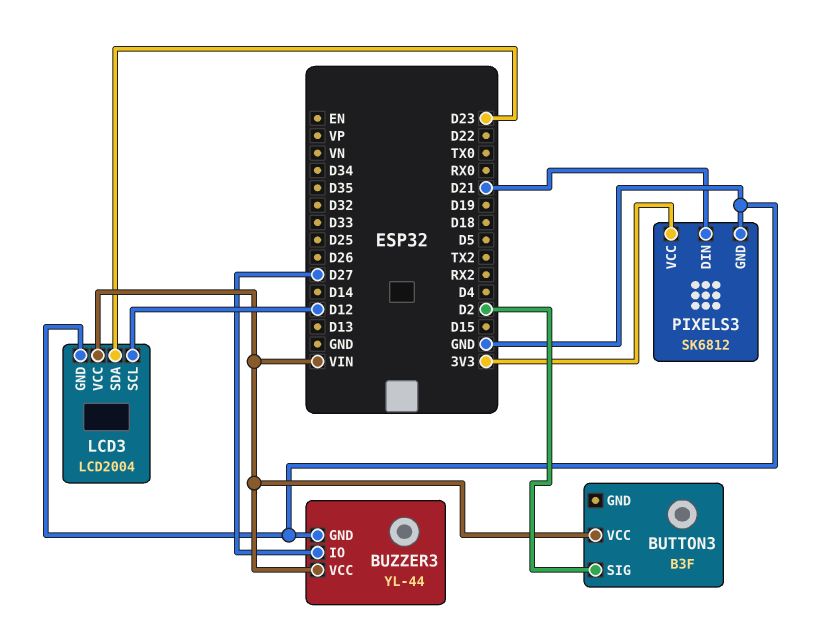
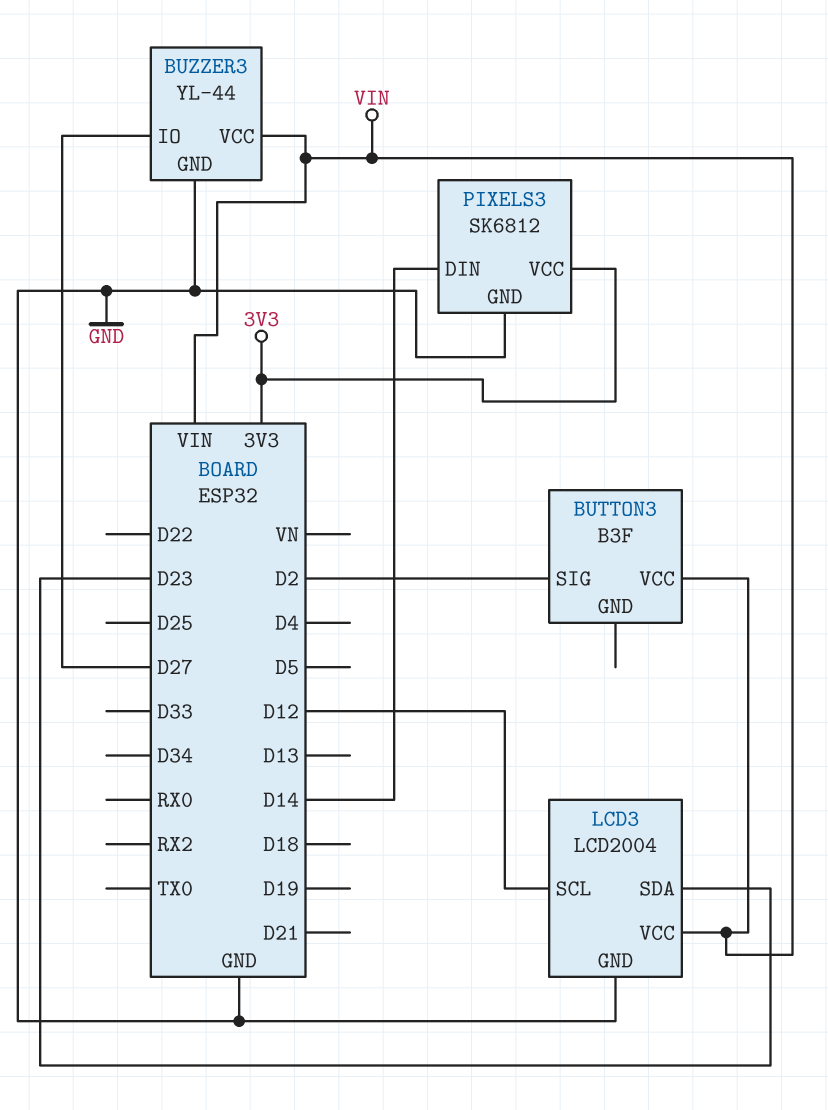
PIXELS3 pin DIN: D21 -> D14

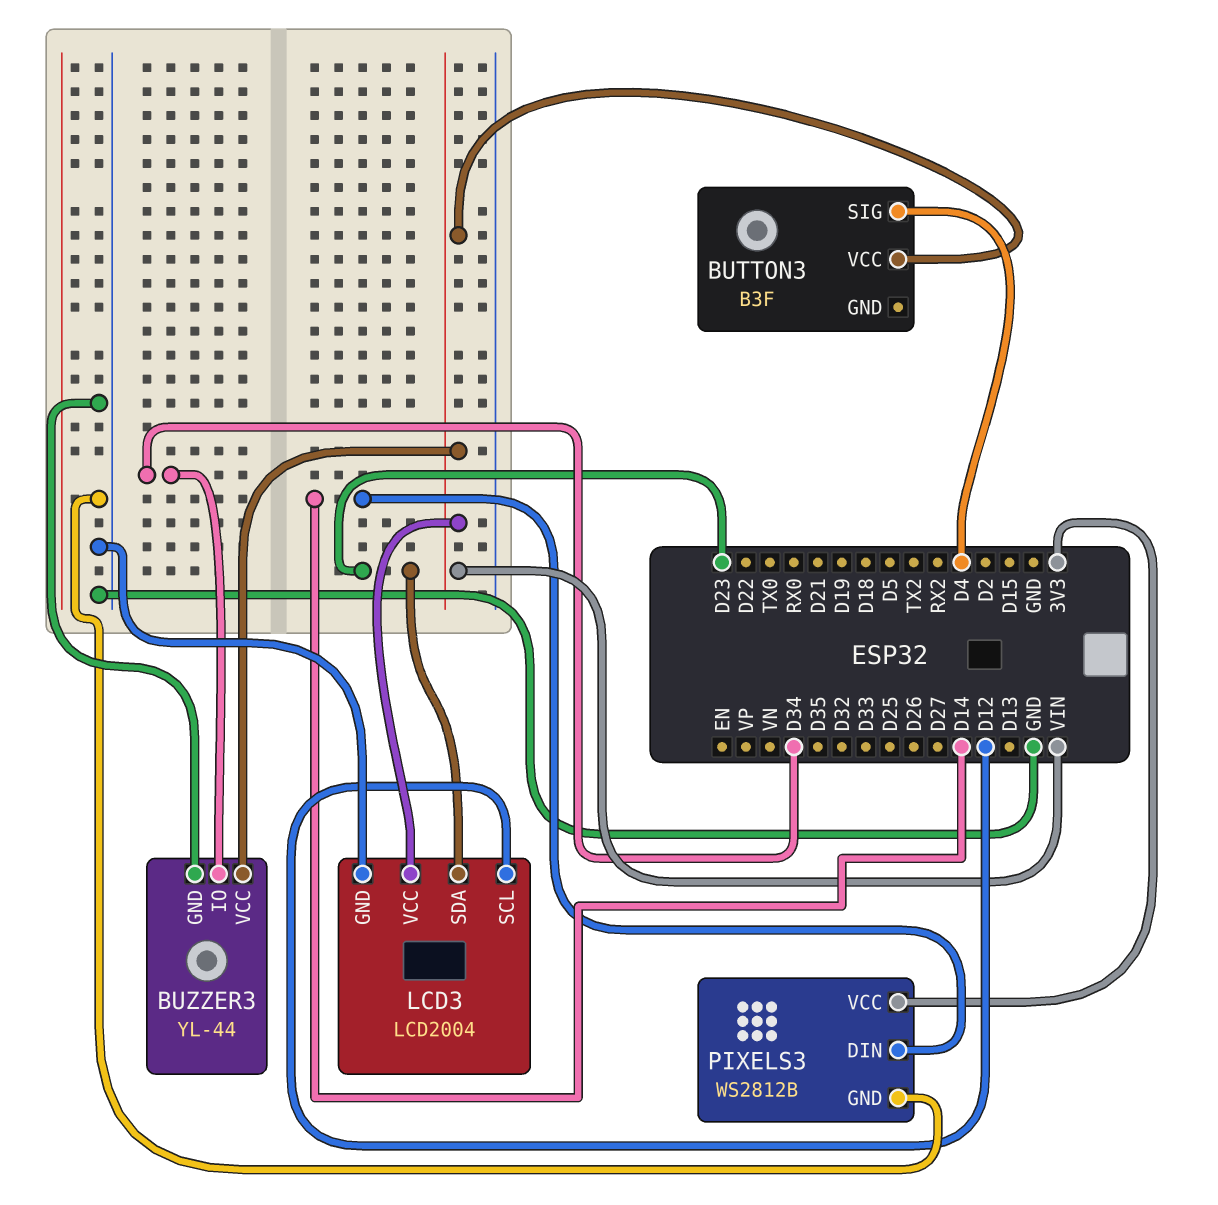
BUTTON3 pin SIG: D2 -> D4
BUZZER3 pin IO: D27 -> D34
PIXELS3: SK6812 -> WS2812B

